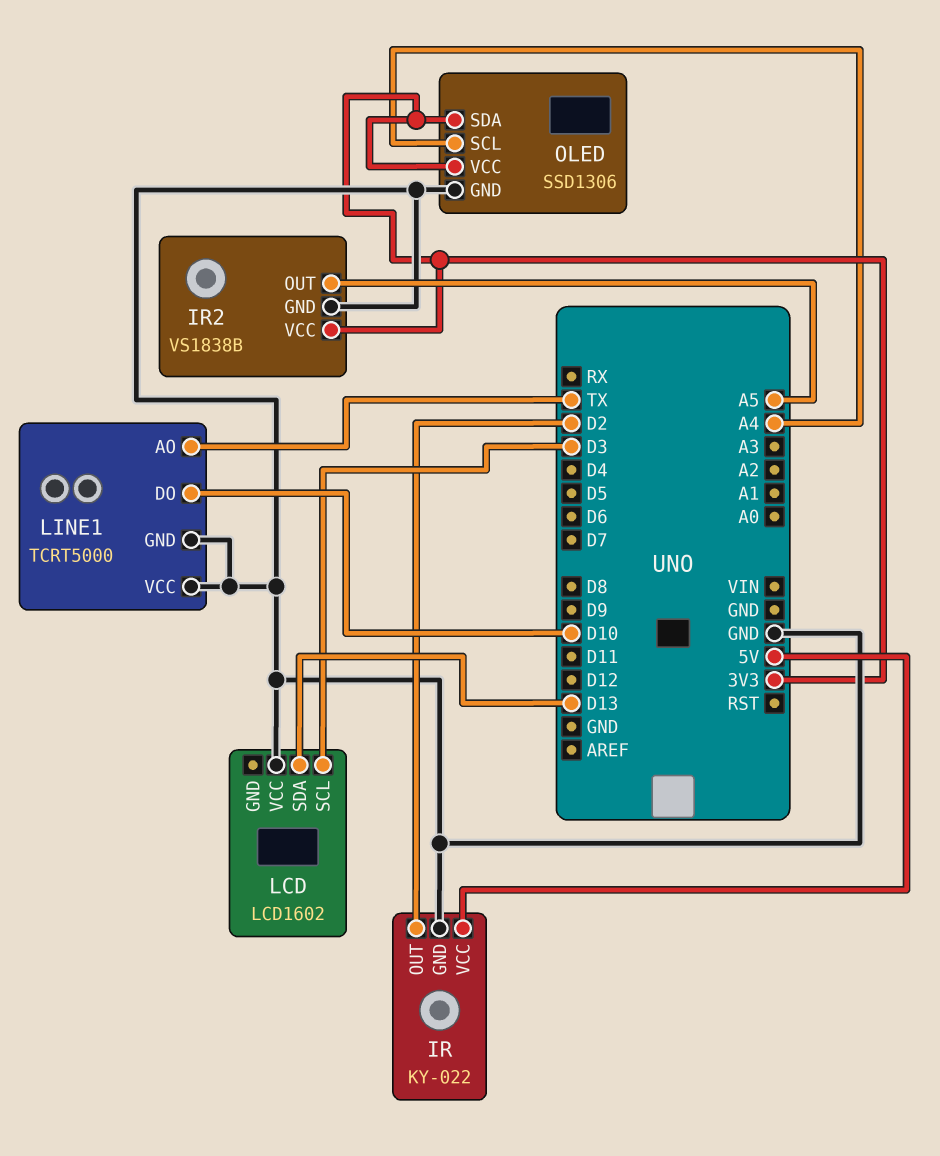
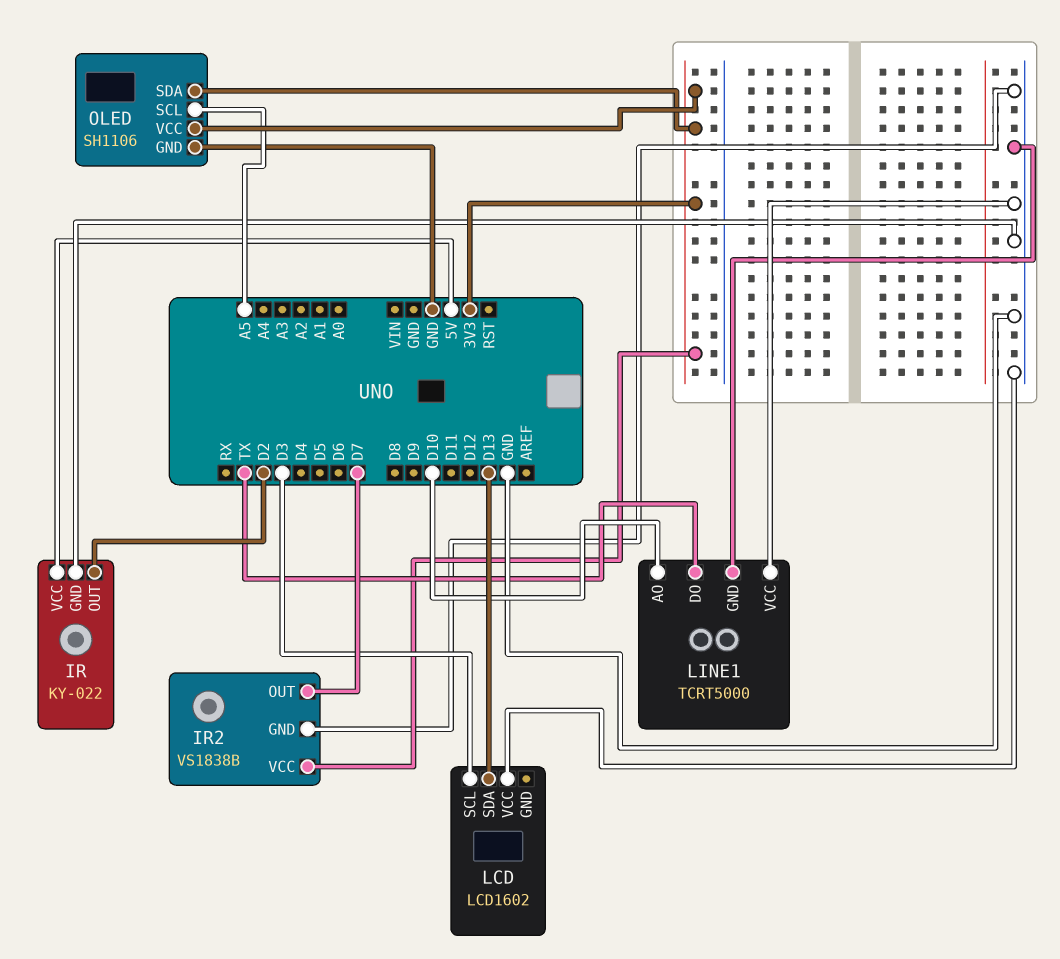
IR2 pin OUT: A5 -> D7
LINE1 pin AO: TX -> D10
LINE1 pin DO: D10 -> TX
OLED: SSD1306 -> SH1106
OLED pin SCL: A4 -> A5

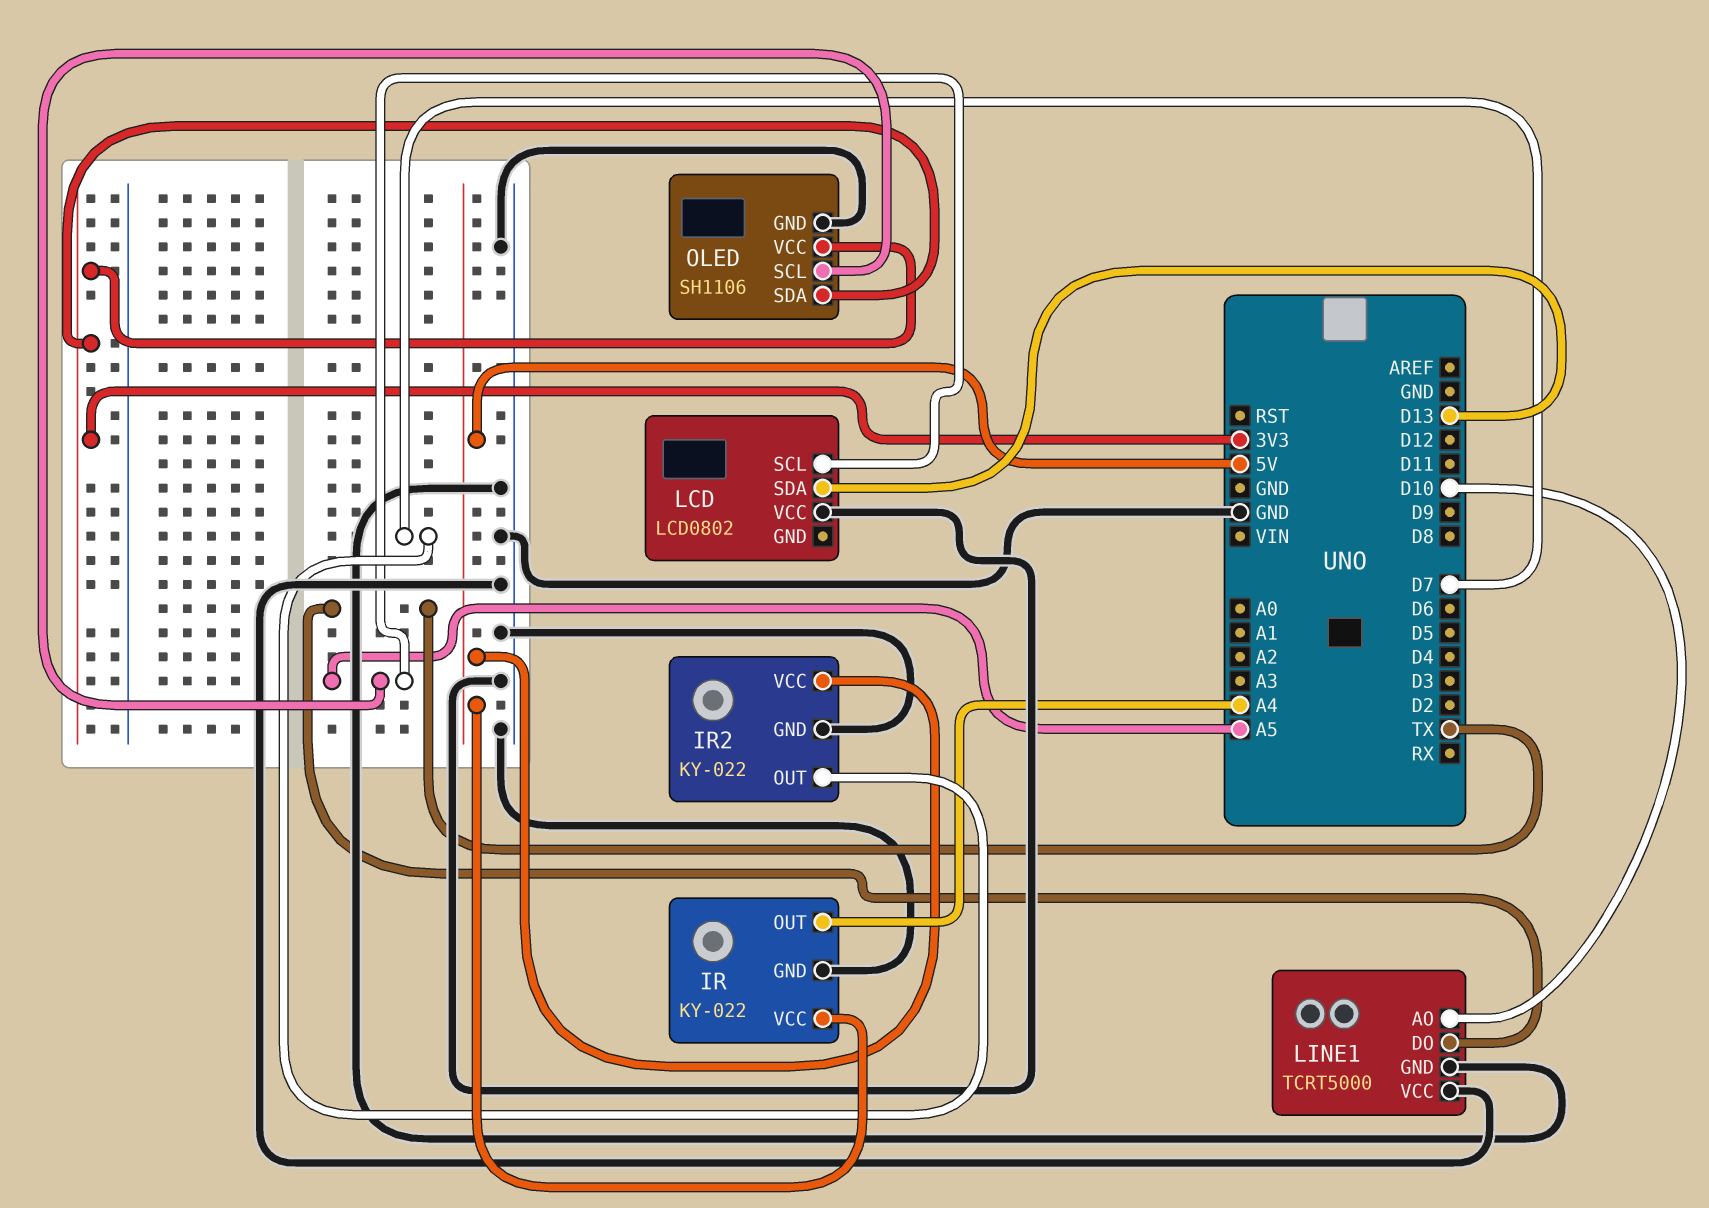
IR pin OUT: D2 -> A4
IR2: VS1838B -> KY-022
IR2 pin VCC: 3V3 -> 5V
LCD: LCD1602 -> LCD0802
LCD pin SCL: D3 -> A5

